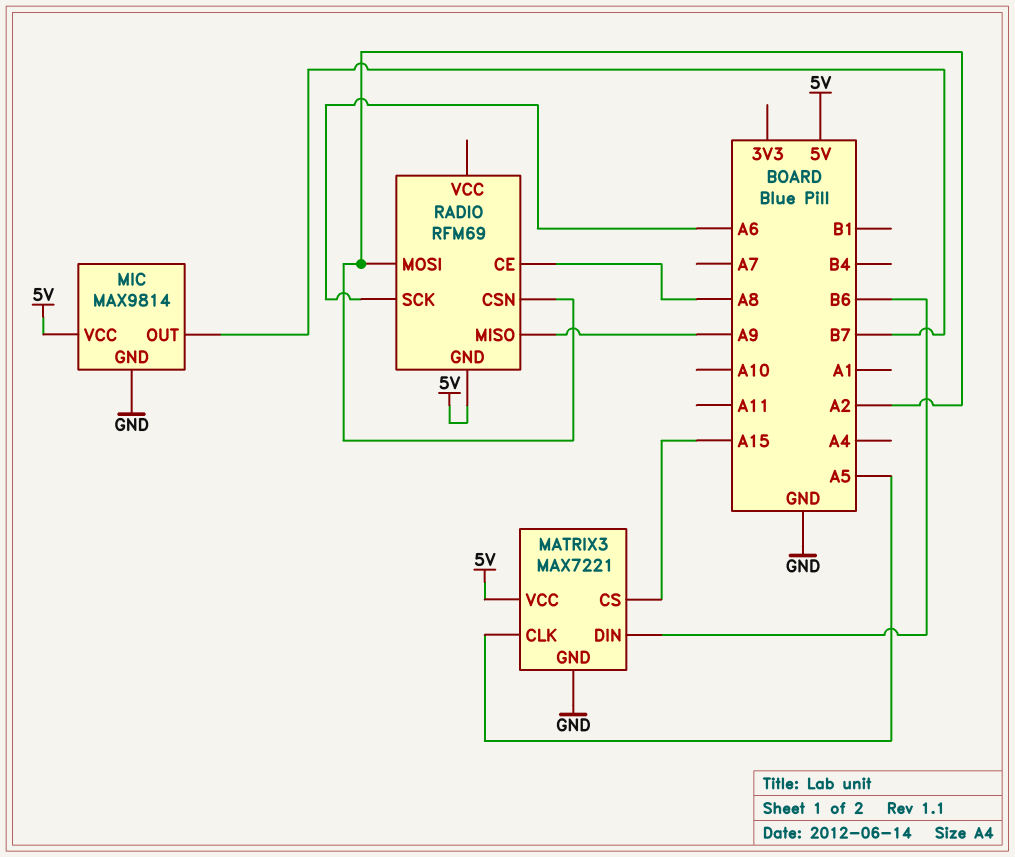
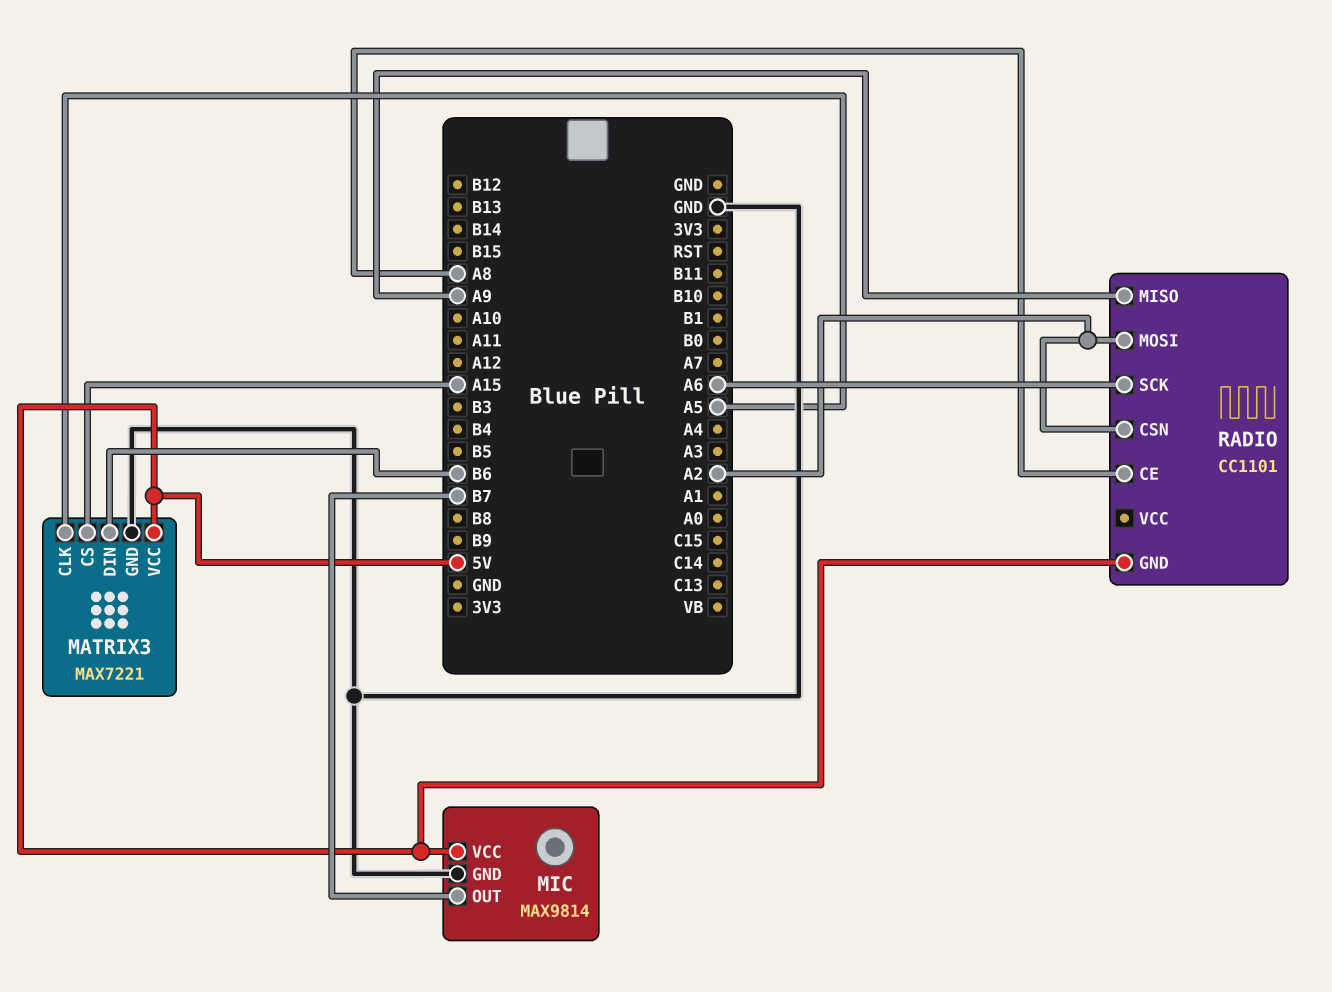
RADIO: RFM69 -> CC1101

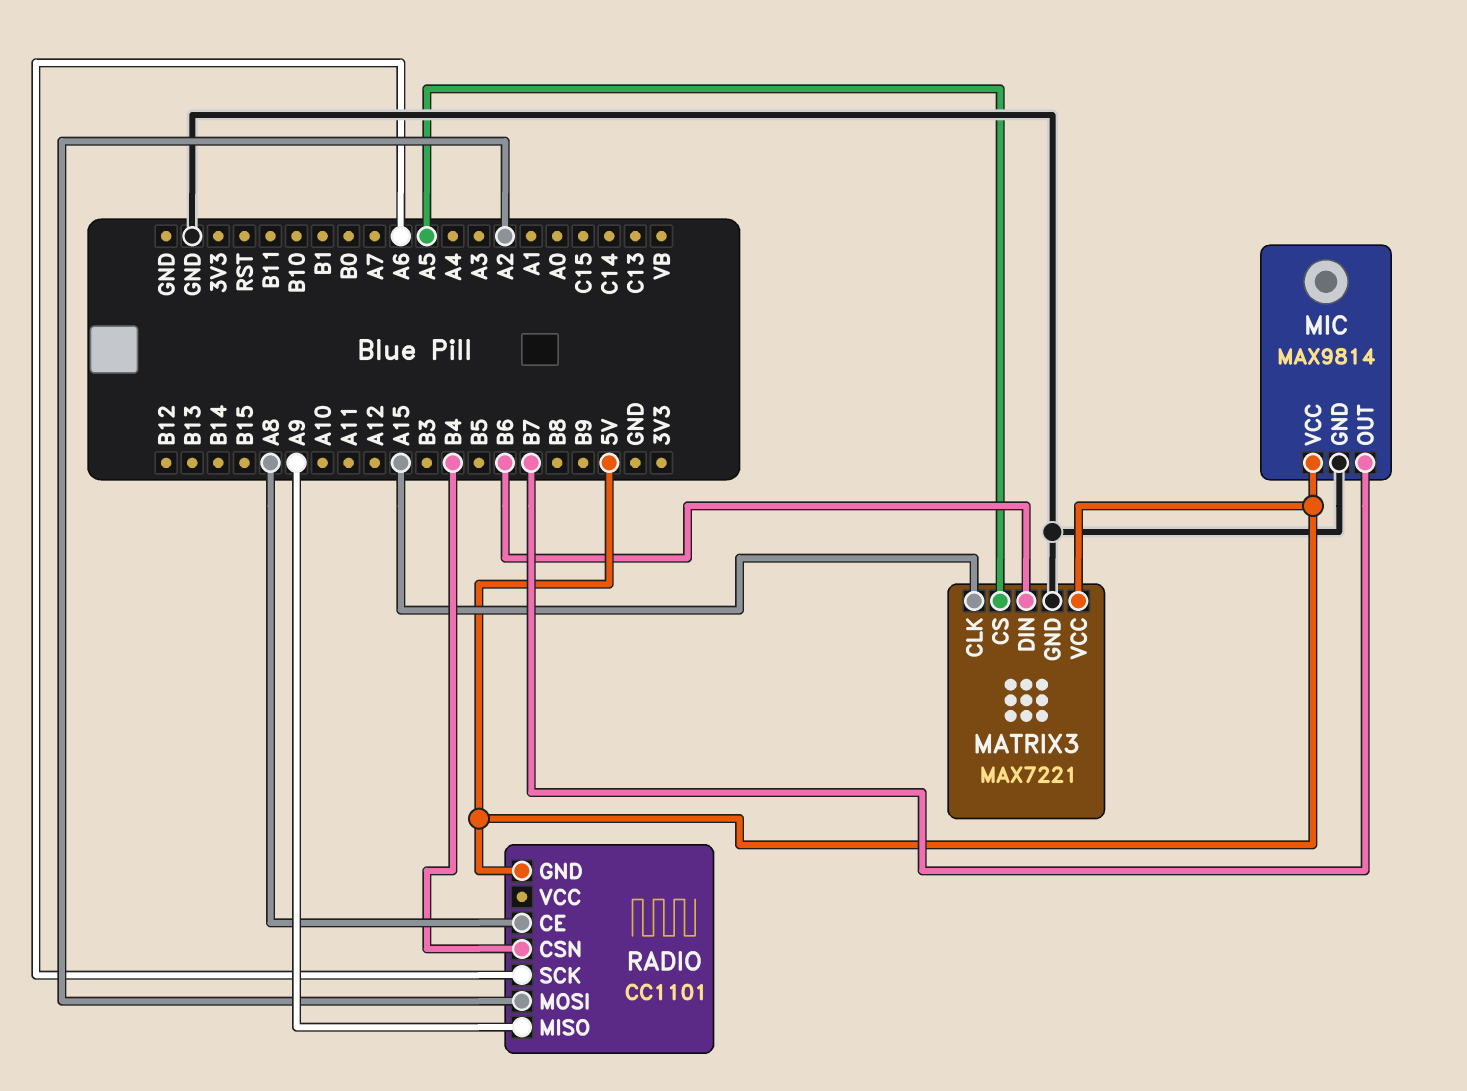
MATRIX3 pin CLK: A5 -> A15
MATRIX3 pin CS: A15 -> A5
RADIO pin CSN: A2 -> B4

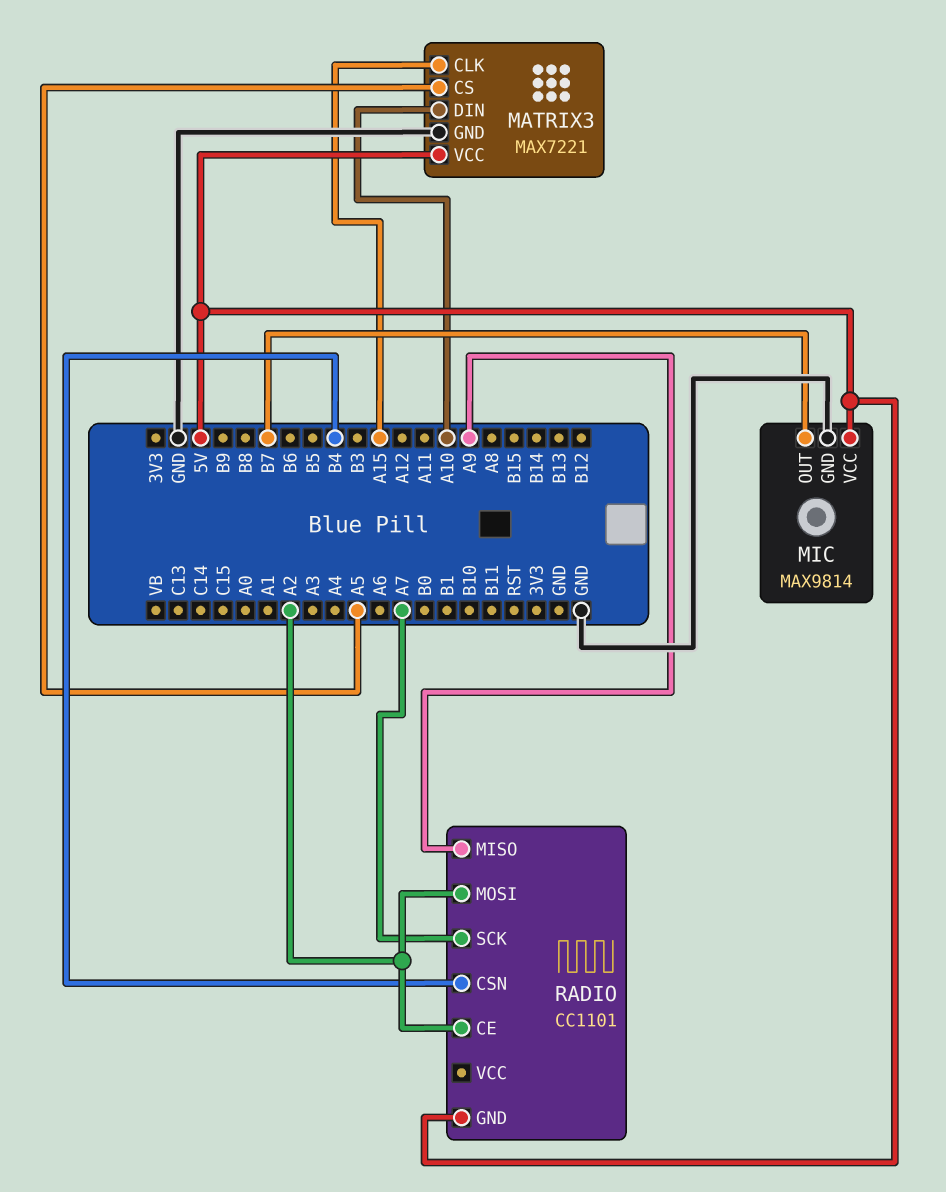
MATRIX3 pin DIN: B6 -> A10
RADIO pin CE: A8 -> A2
RADIO pin SCK: A6 -> A7

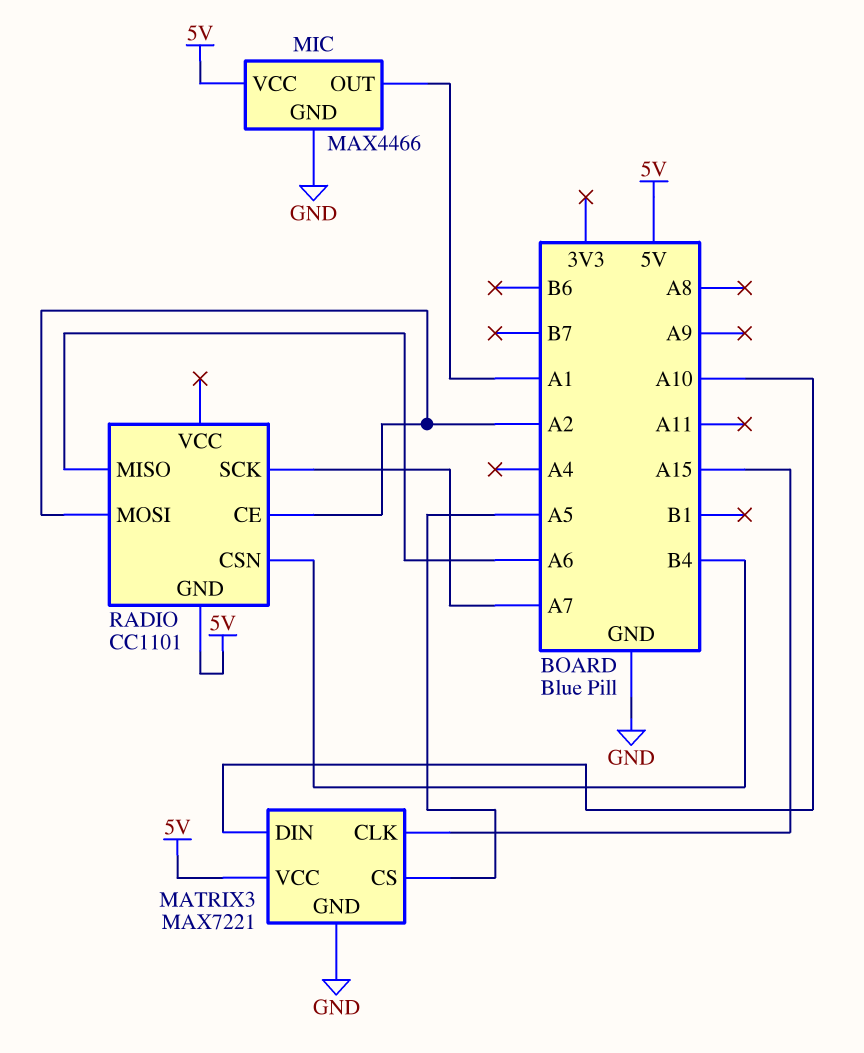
MIC: MAX9814 -> MAX4466
MIC pin OUT: B7 -> A1
RADIO pin MISO: A9 -> A6

